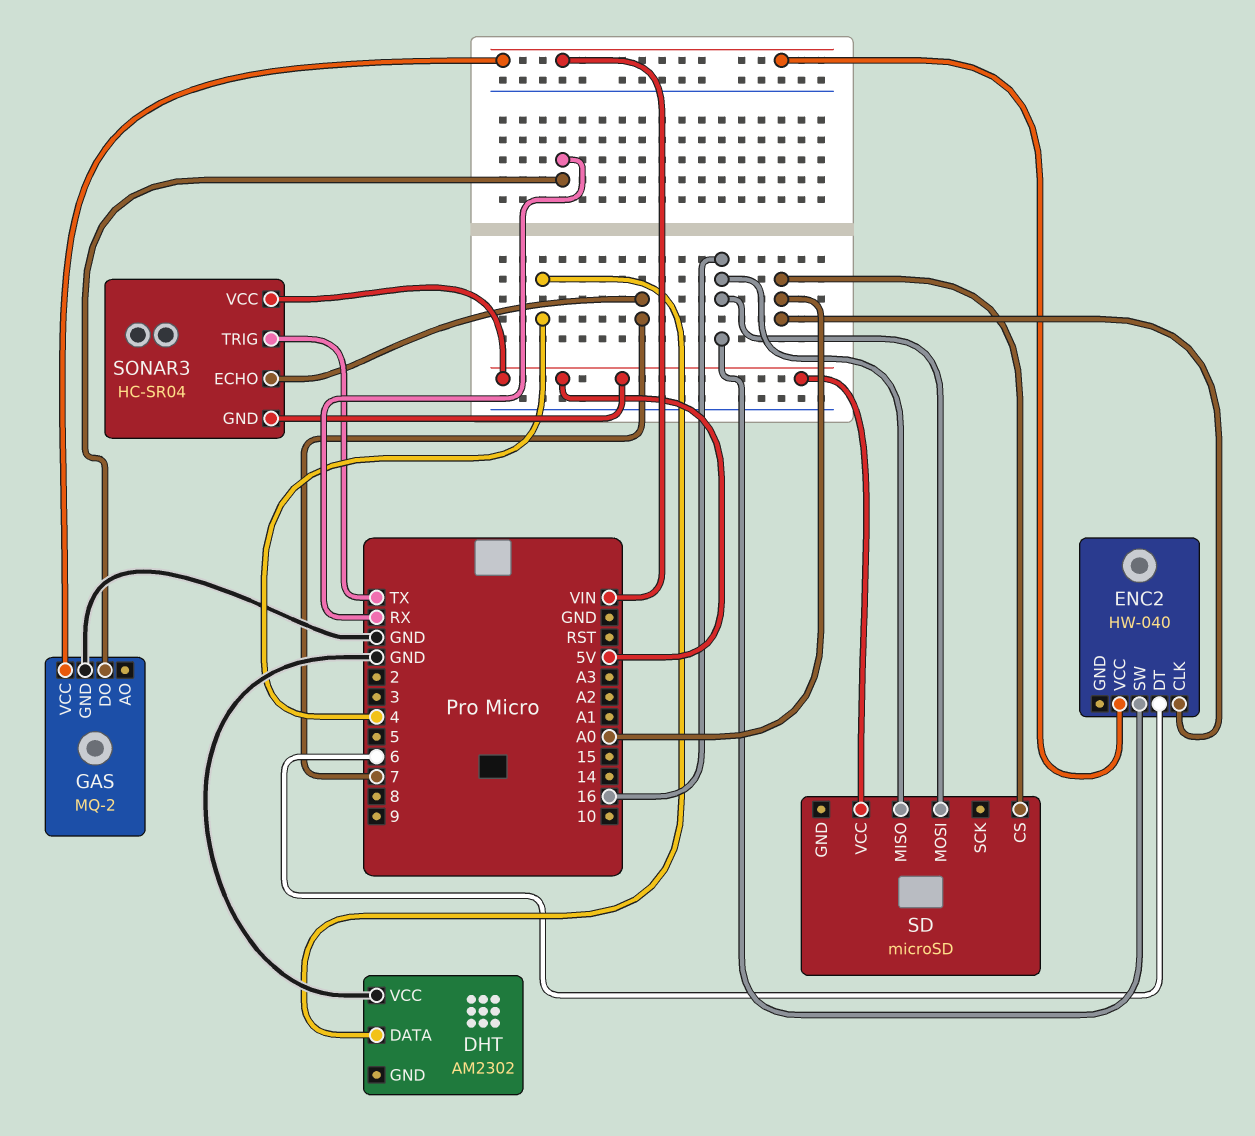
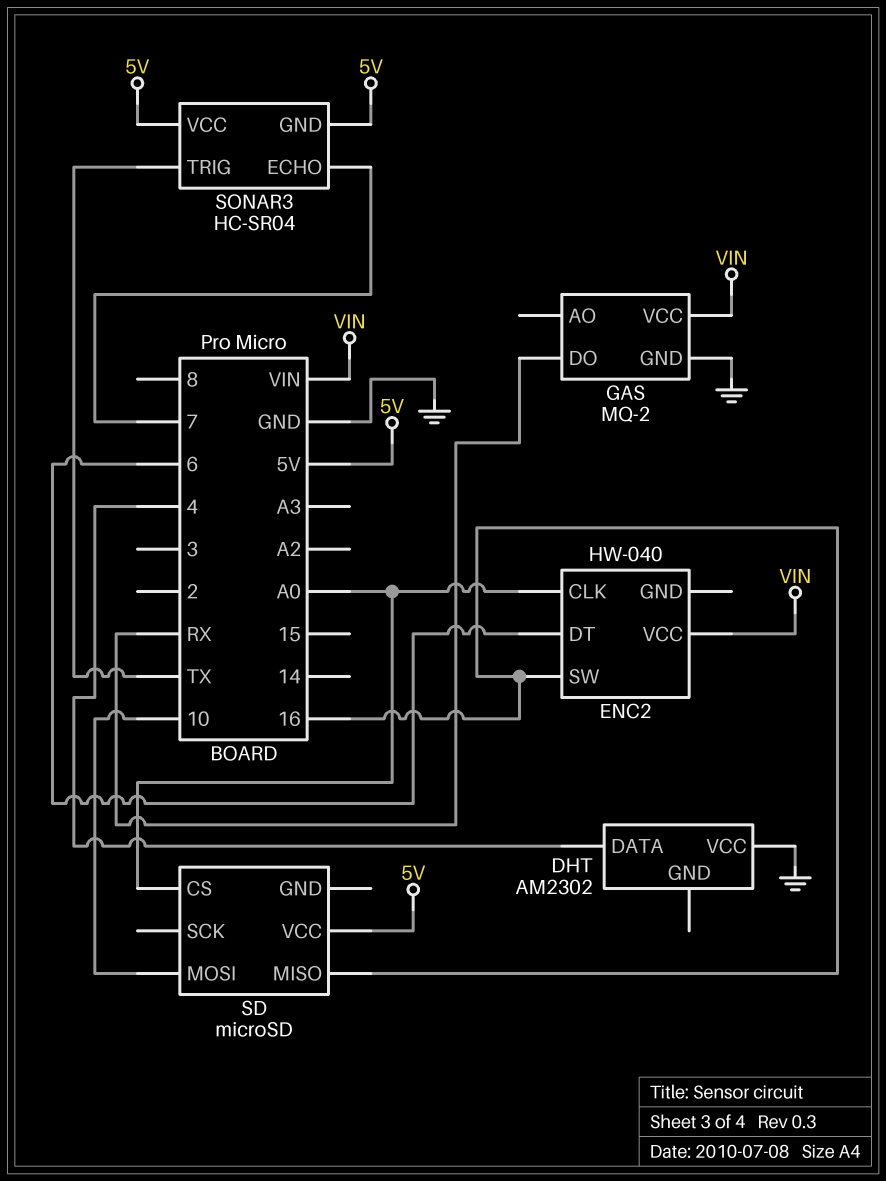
SD pin MOSI: 16 -> 10

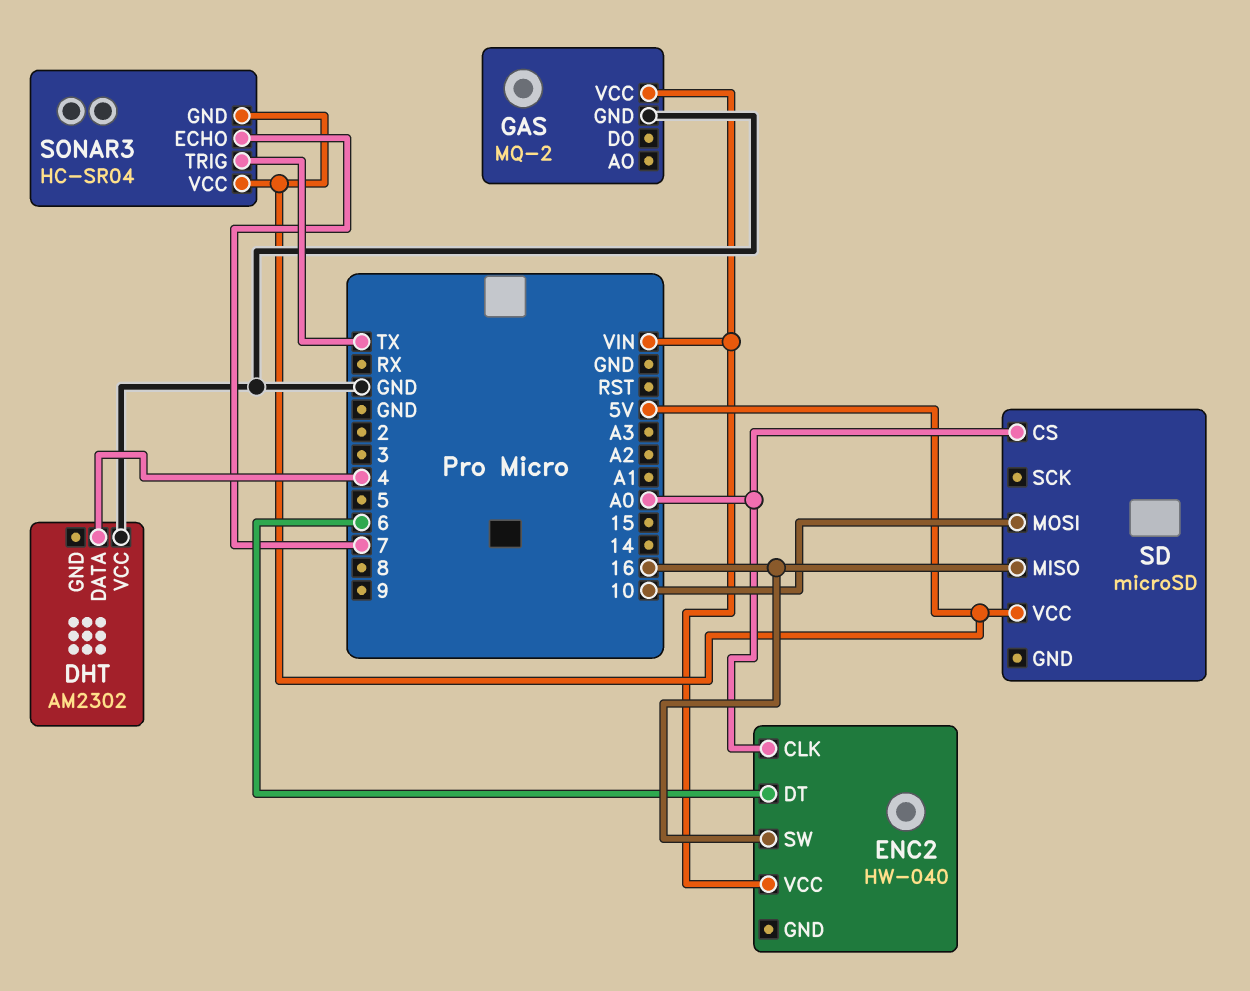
GAS pin DO: RX -> none

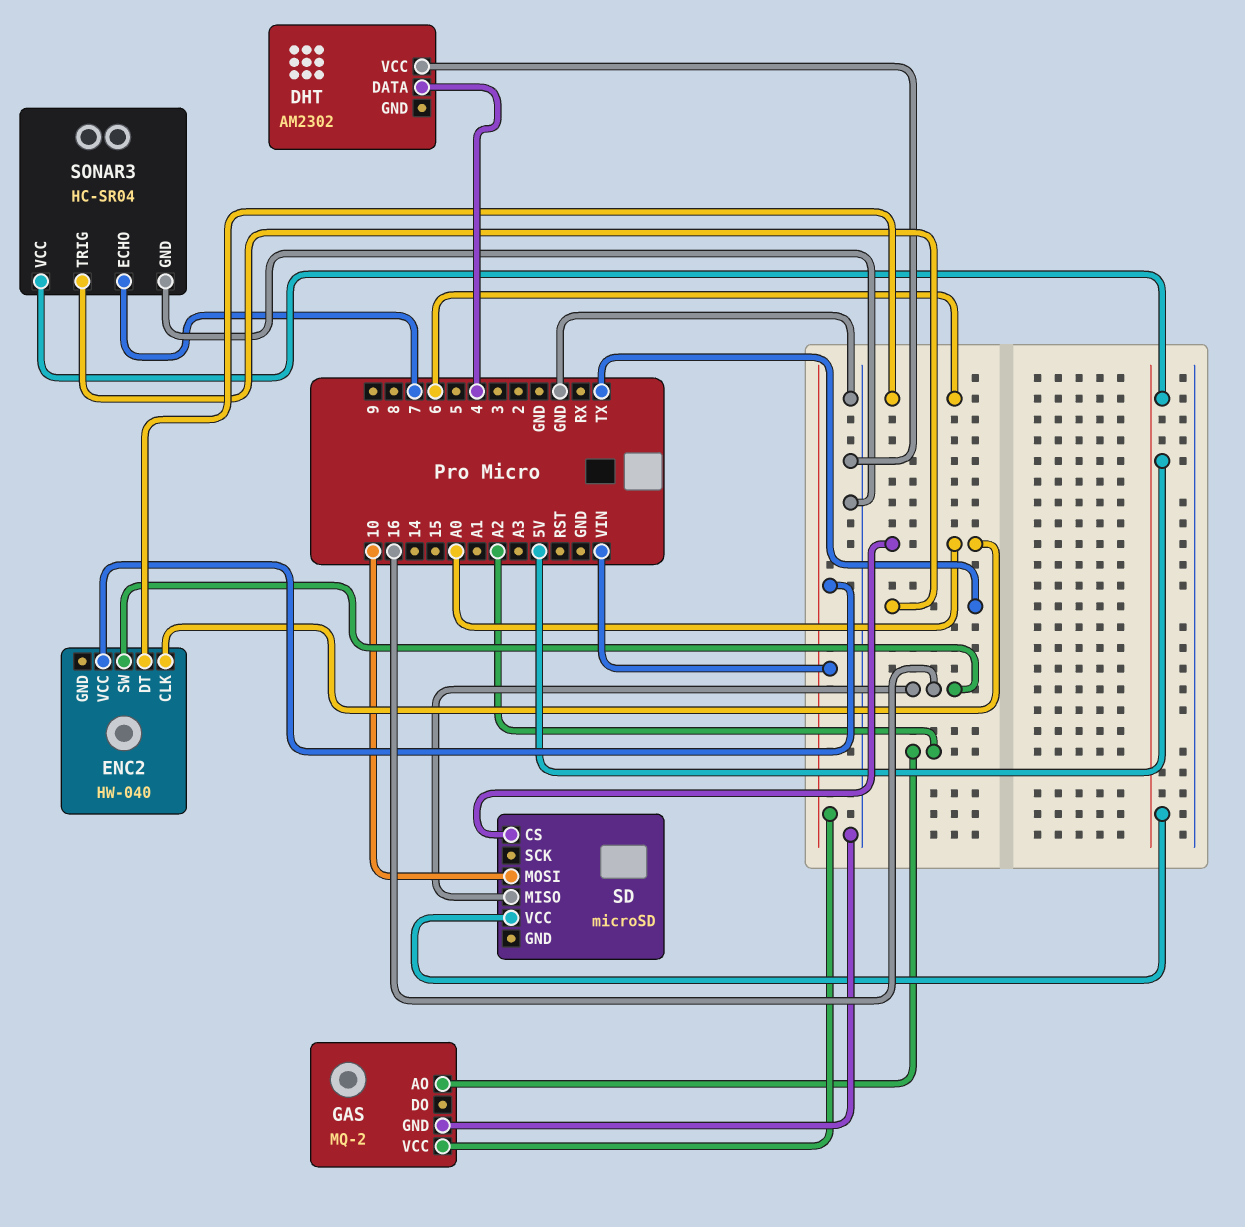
GAS pin AO: none -> A2
SONAR3 pin GND: 5V -> GND

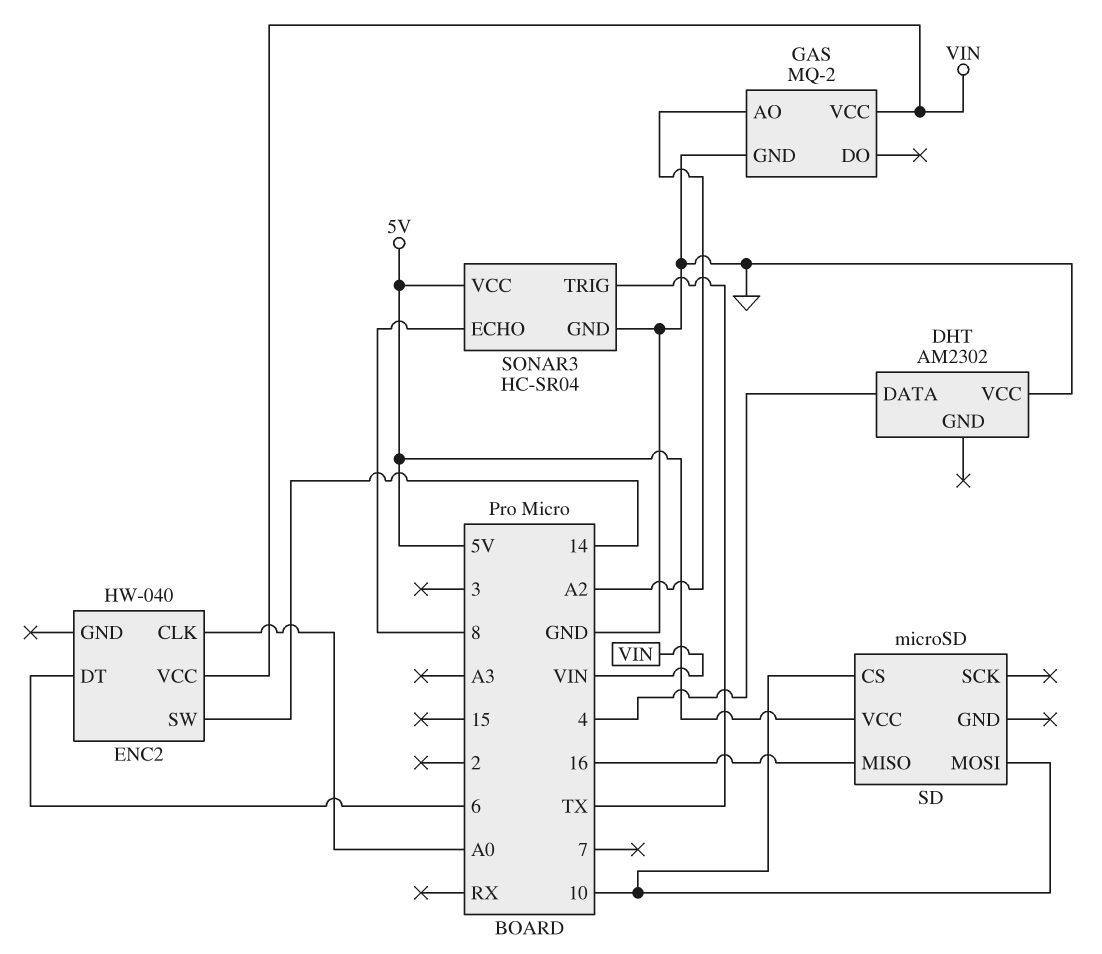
ENC2 pin SW: 16 -> 14
SD pin CS: A0 -> 10
SONAR3 pin ECHO: 7 -> 8

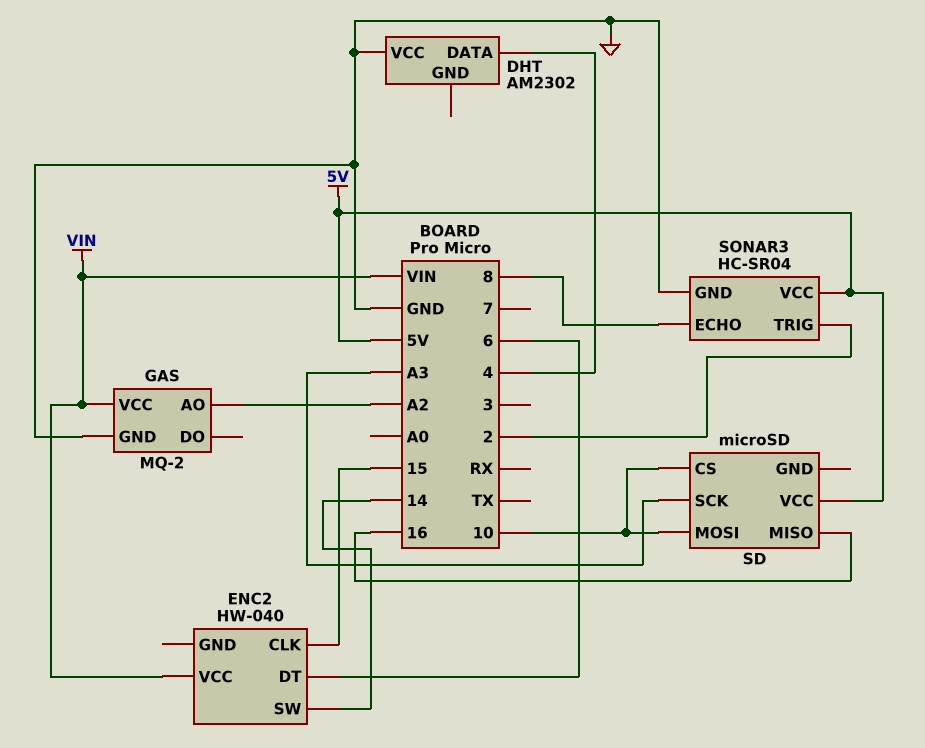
ENC2 pin CLK: A0 -> 15
SD pin SCK: none -> A3
SONAR3 pin TRIG: TX -> 2

